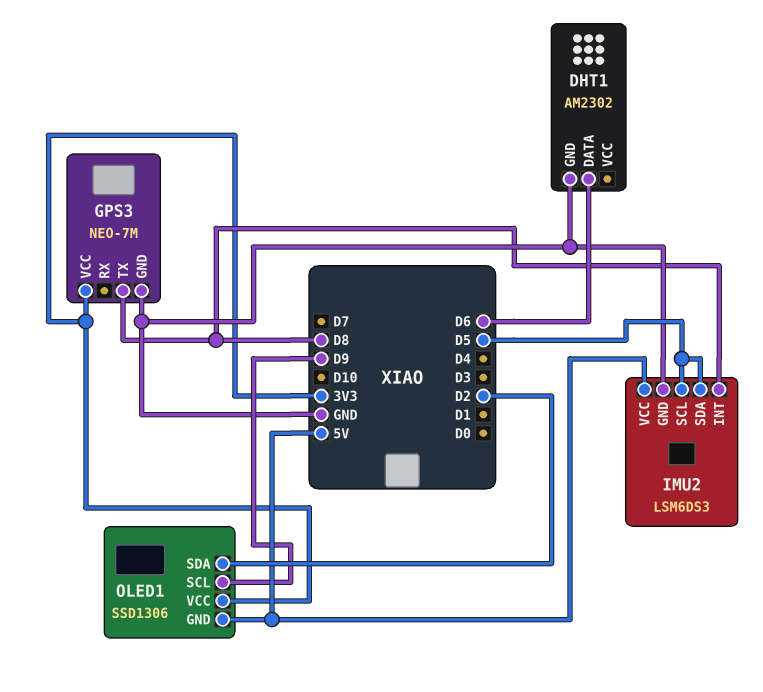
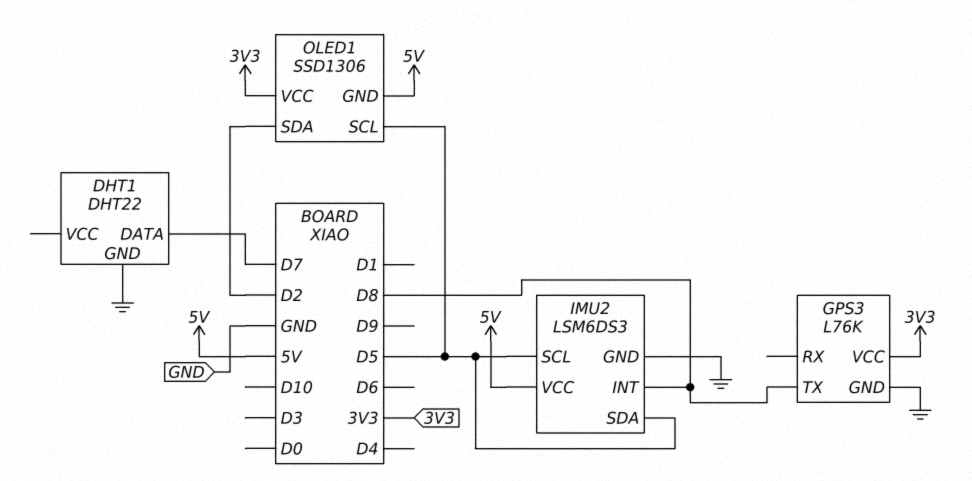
DHT1: AM2302 -> DHT22
DHT1 pin DATA: D6 -> D7
GPS3: NEO-7M -> L76K
OLED1 pin SCL: D9 -> D5

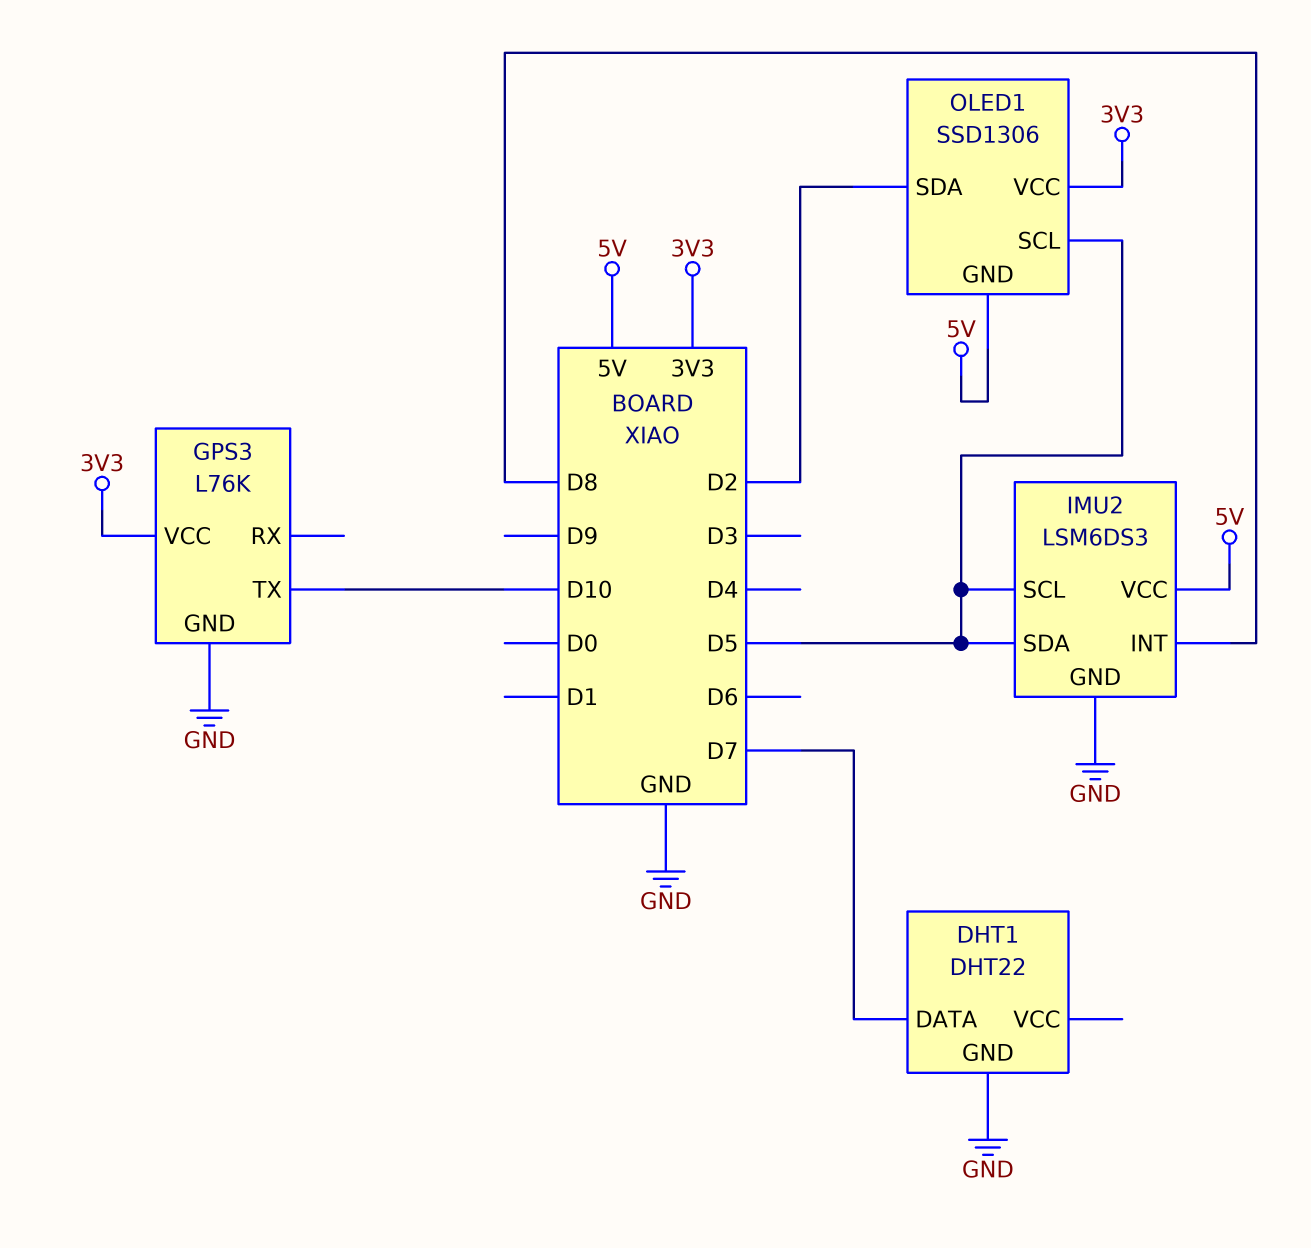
GPS3 pin TX: D8 -> D10

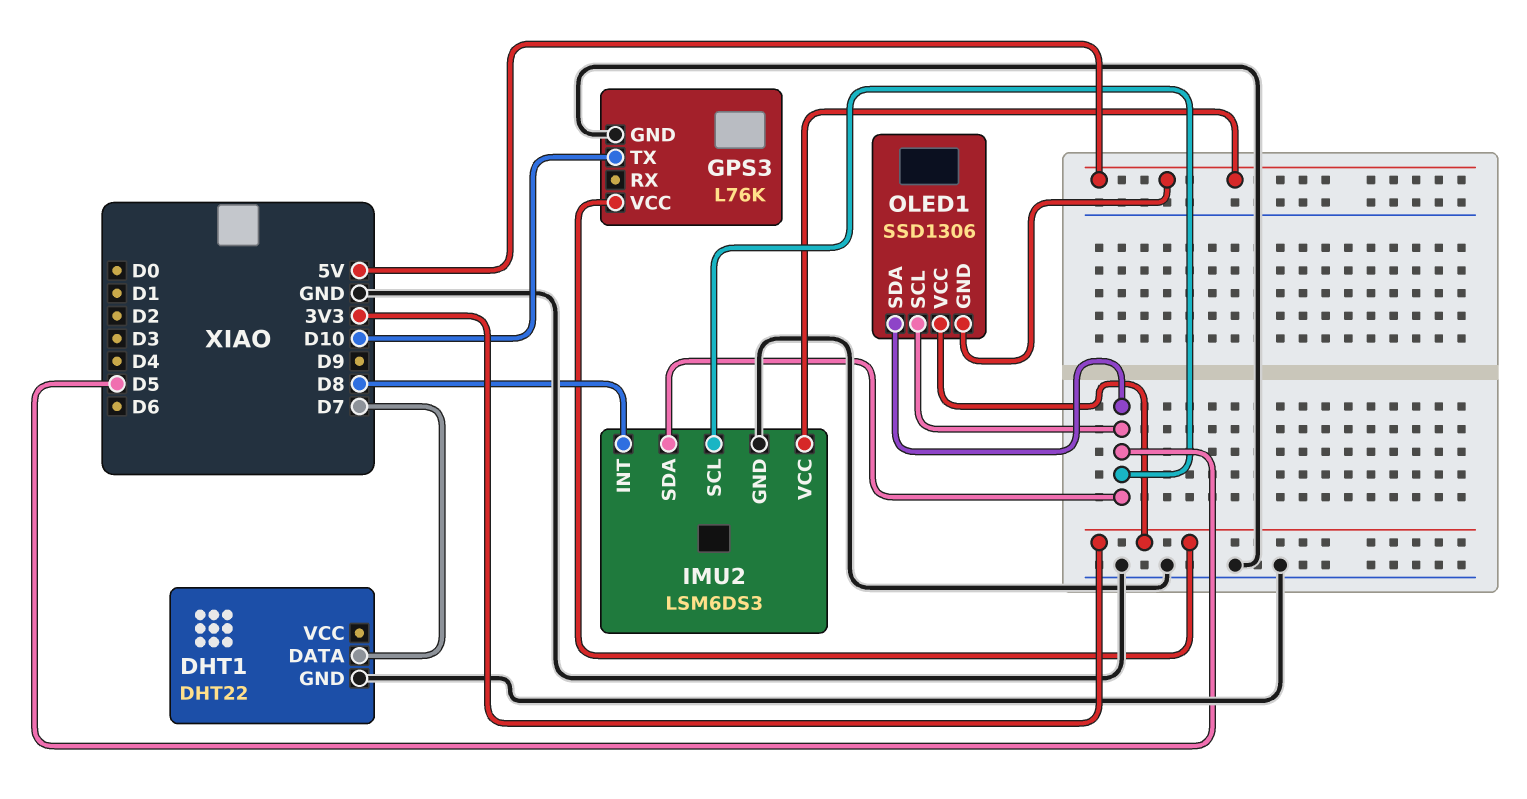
OLED1 pin SDA: D2 -> D5

